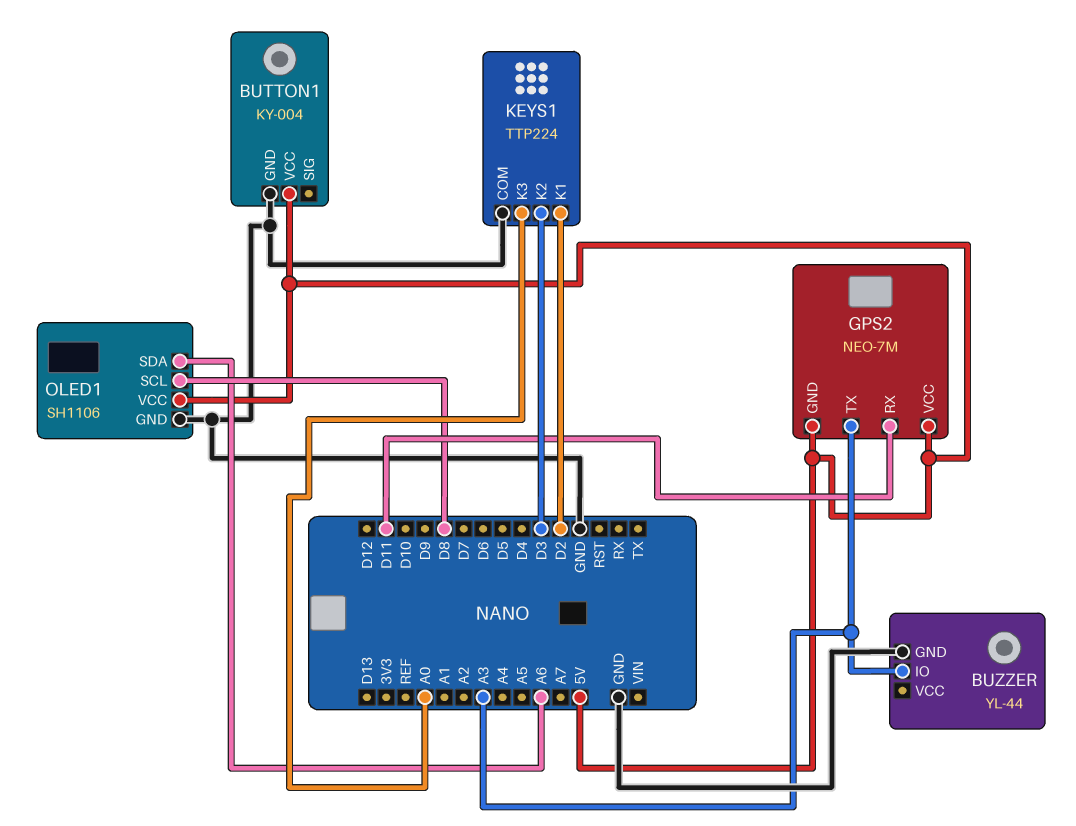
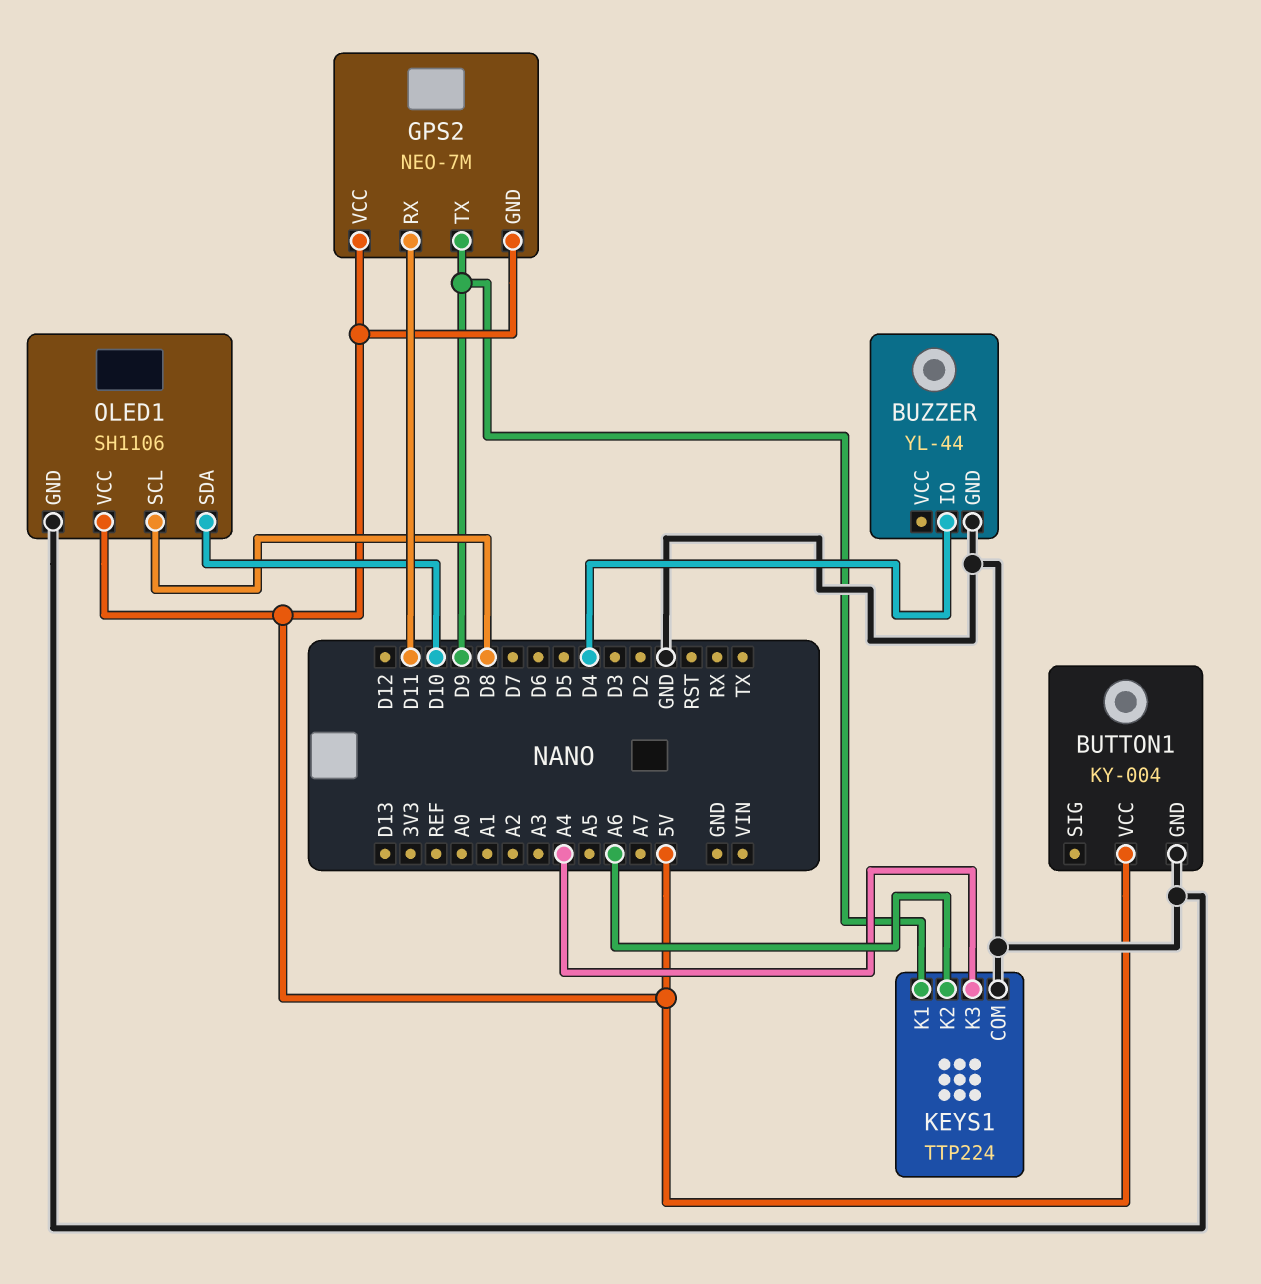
BUZZER pin IO: A3 -> D4
GPS2 pin TX: A3 -> D9
KEYS1 pin K1: D2 -> D9
KEYS1 pin K2: D3 -> A6
KEYS1 pin K3: A0 -> A4
OLED1 pin SDA: A6 -> D10

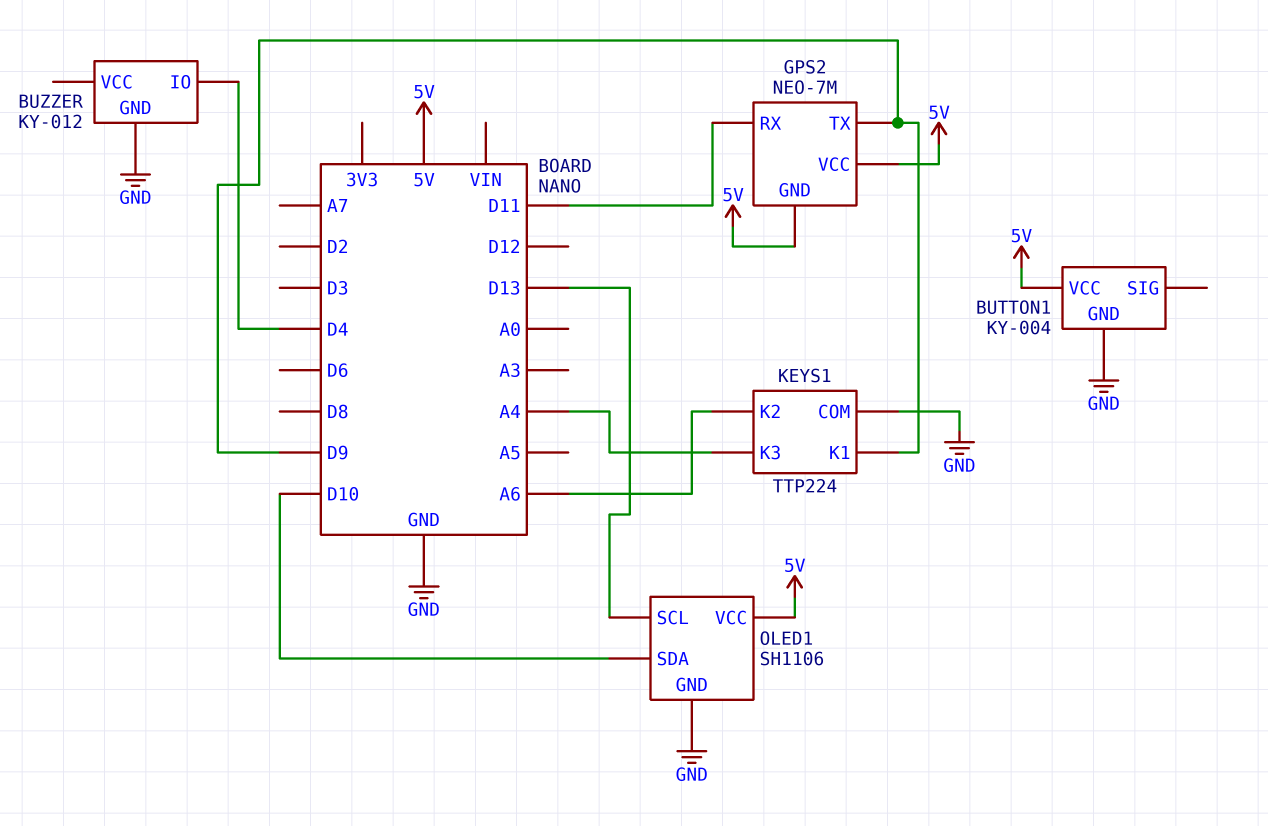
BUZZER: YL-44 -> KY-012
OLED1 pin SCL: D8 -> D13

